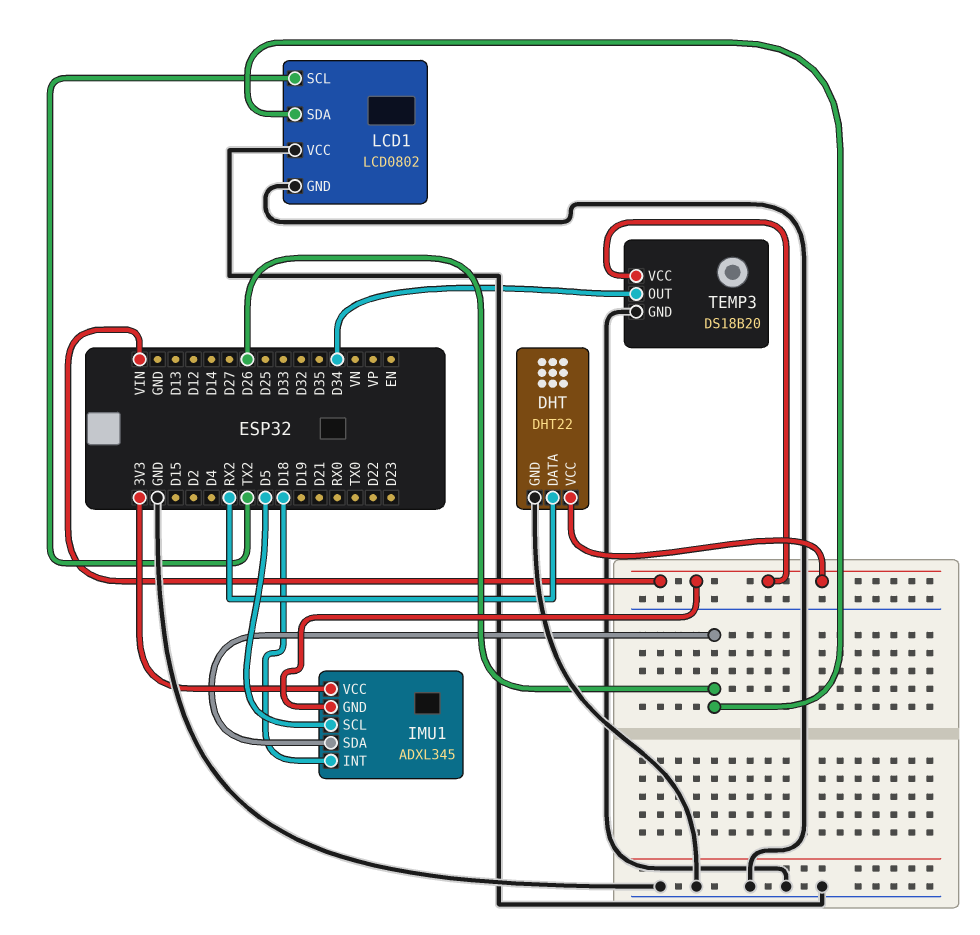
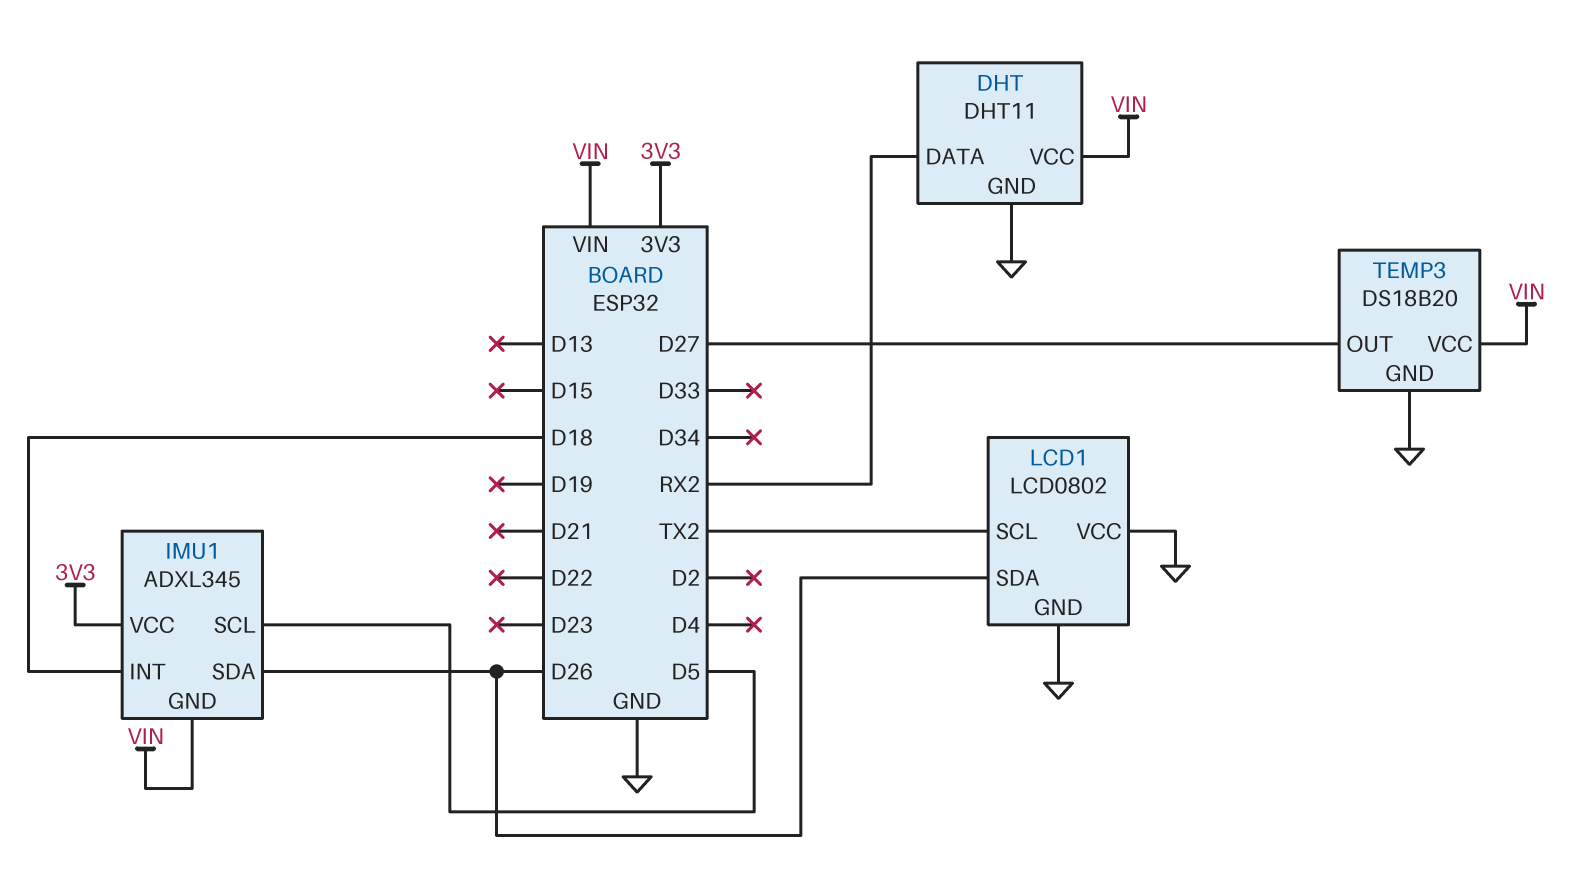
DHT: DHT22 -> DHT11
TEMP3 pin OUT: D34 -> D27

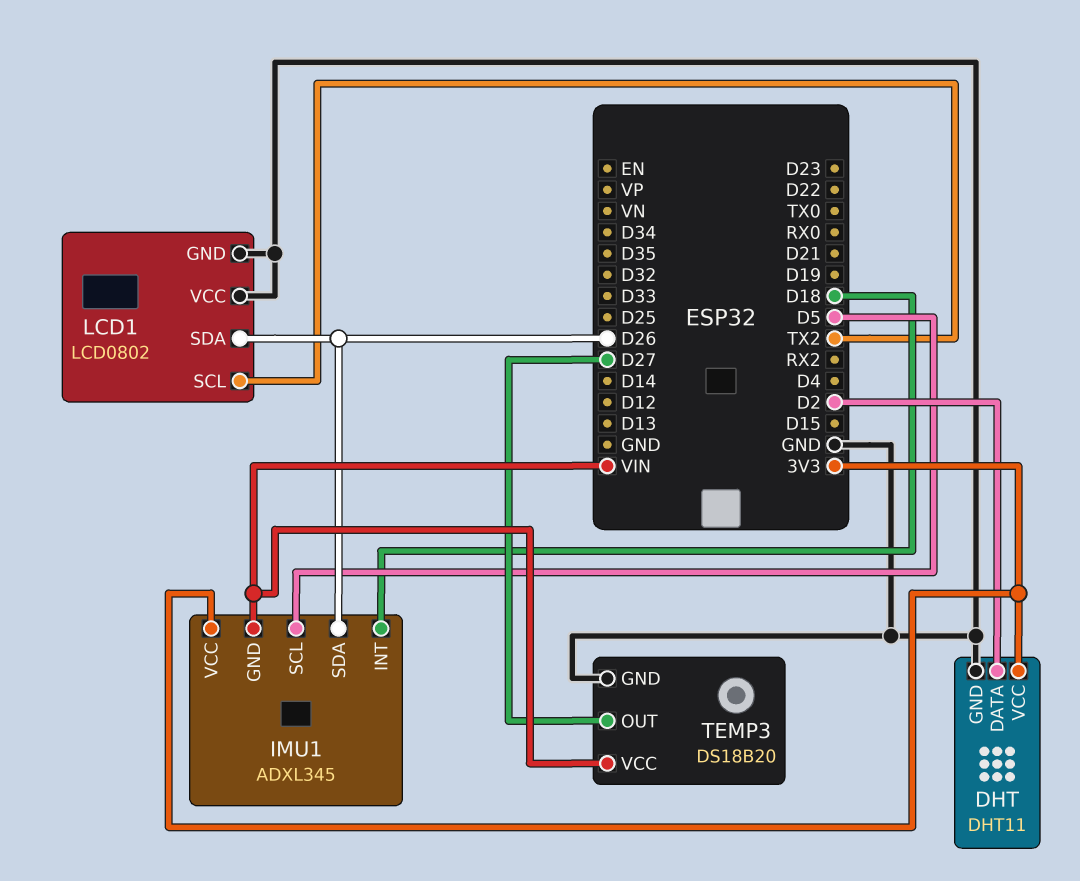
DHT pin DATA: RX2 -> D2
DHT pin VCC: VIN -> 3V3

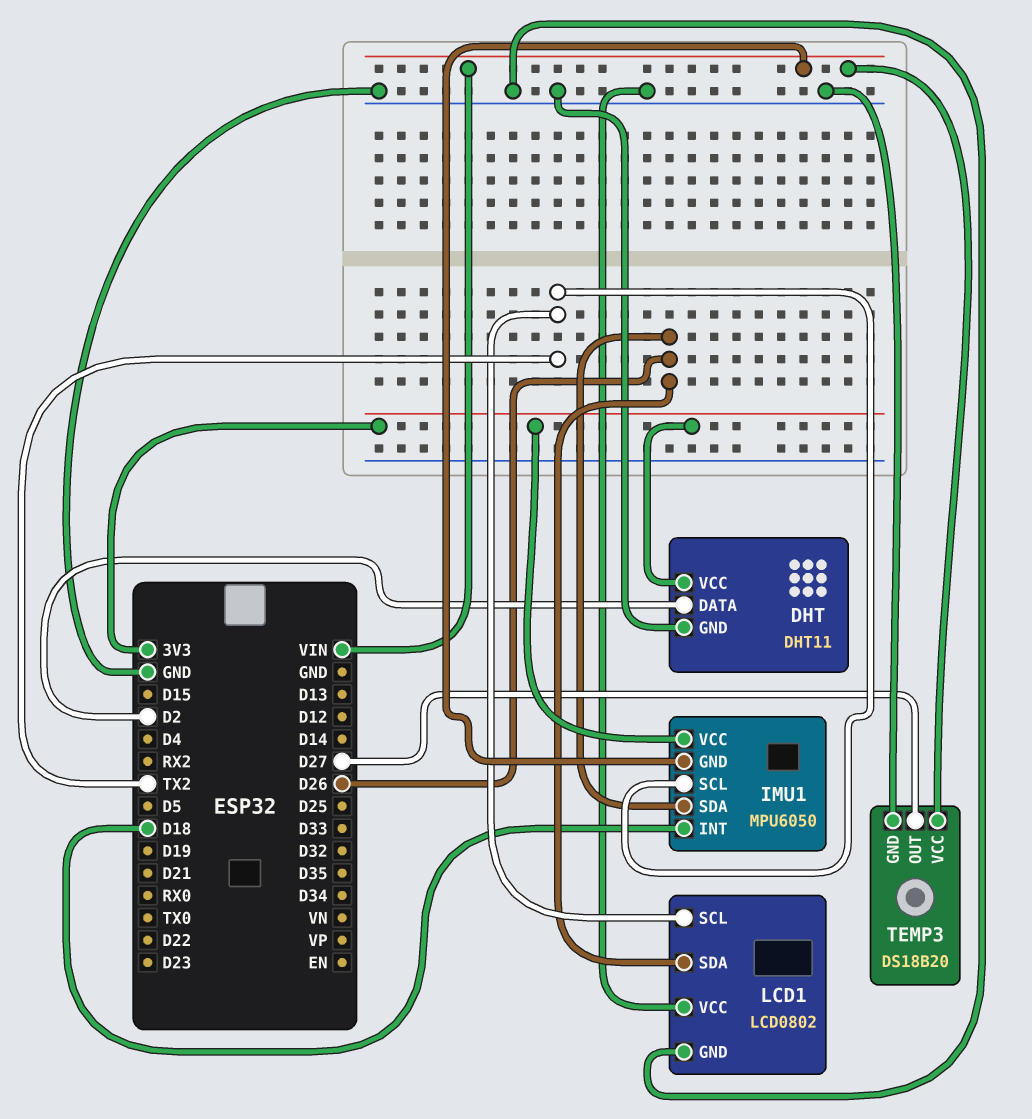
IMU1: ADXL345 -> MPU6050
IMU1 pin SCL: D5 -> TX2

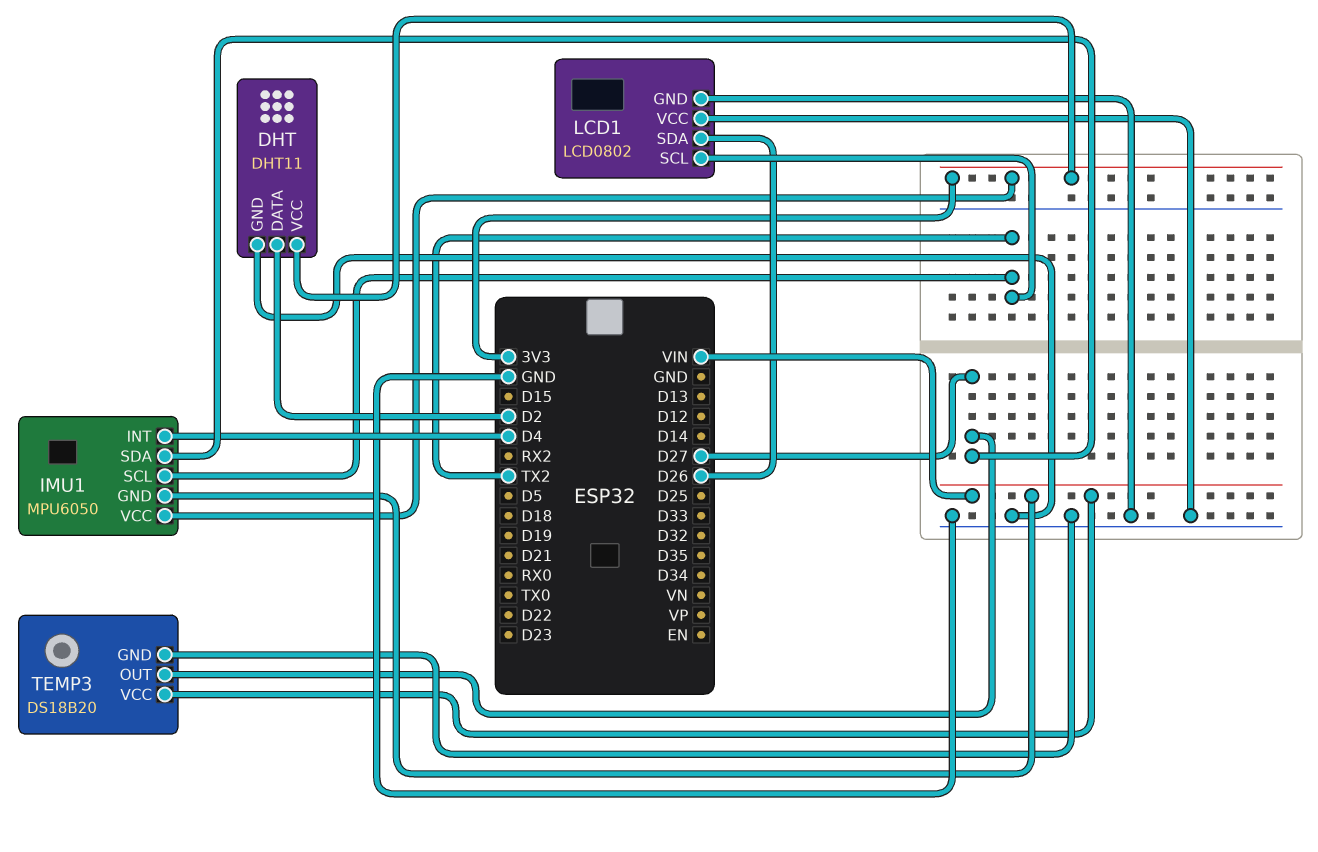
IMU1 pin INT: D18 -> D4
IMU1 pin SDA: D26 -> D27

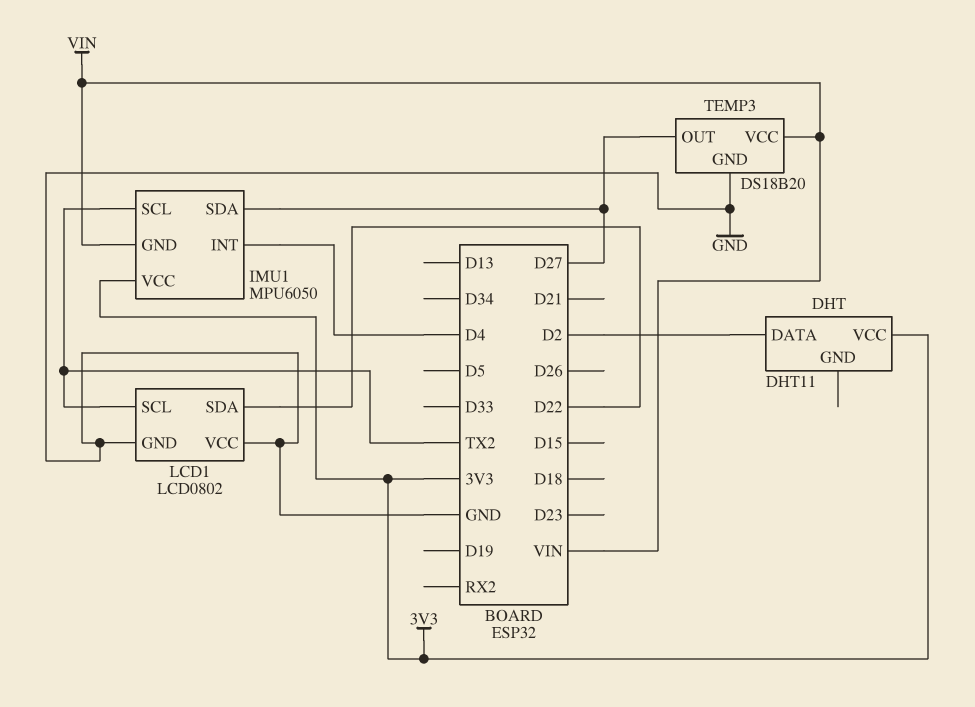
DHT pin GND: GND -> none
LCD1 pin SDA: D26 -> D22

